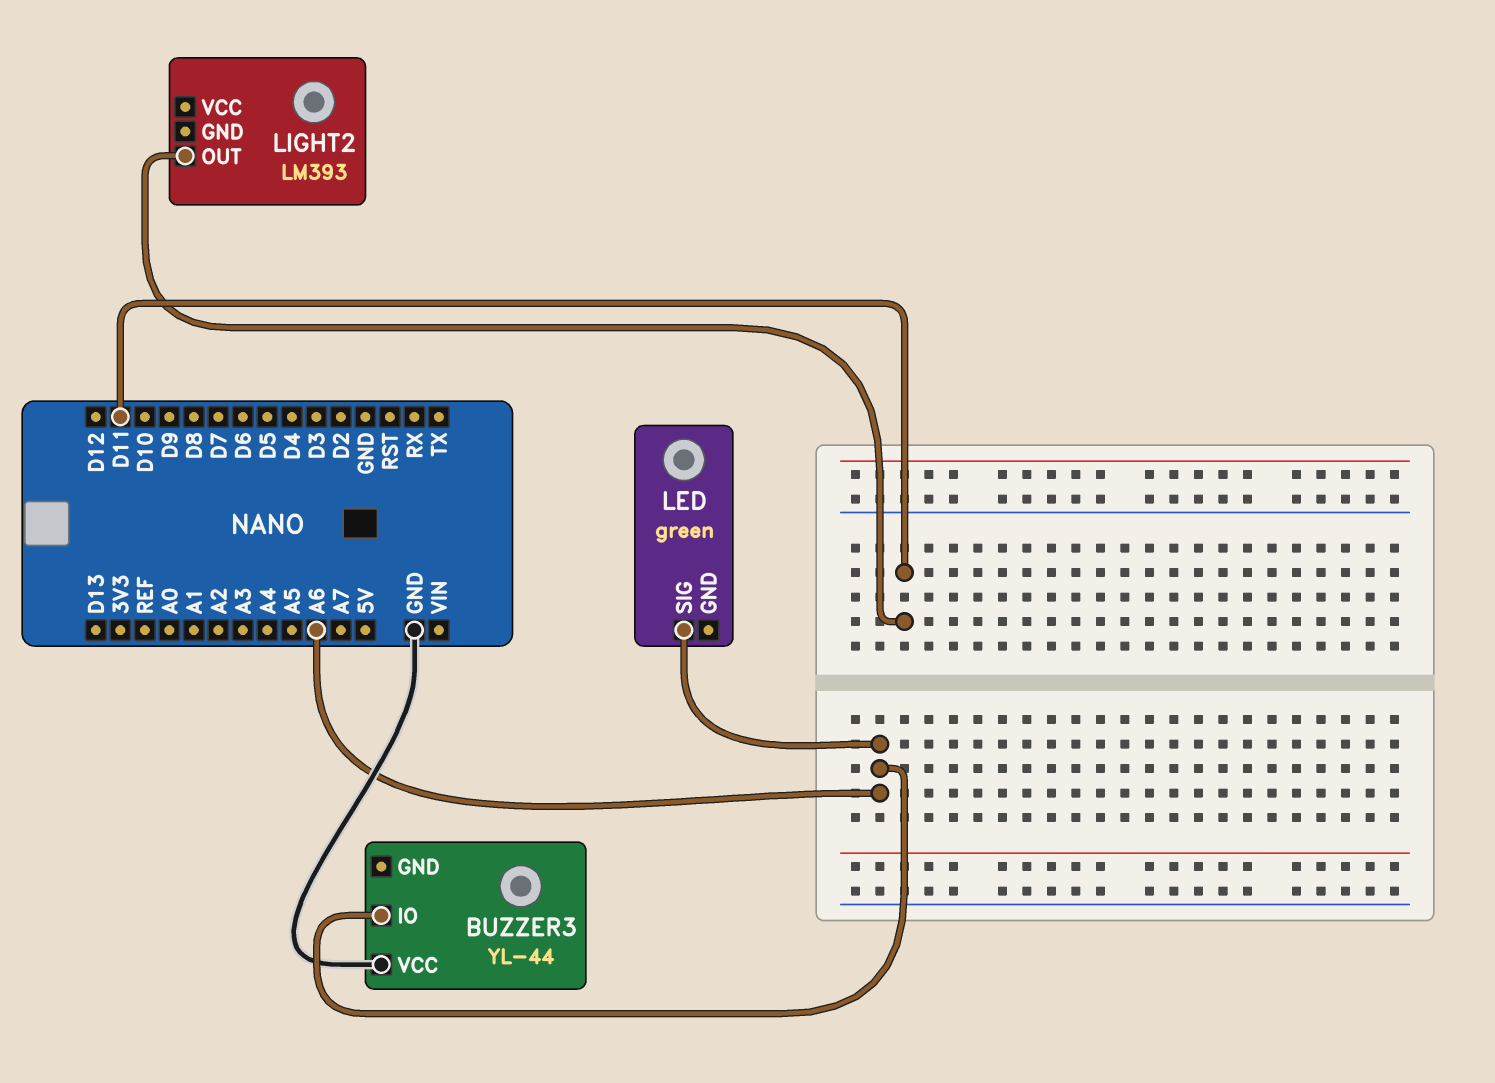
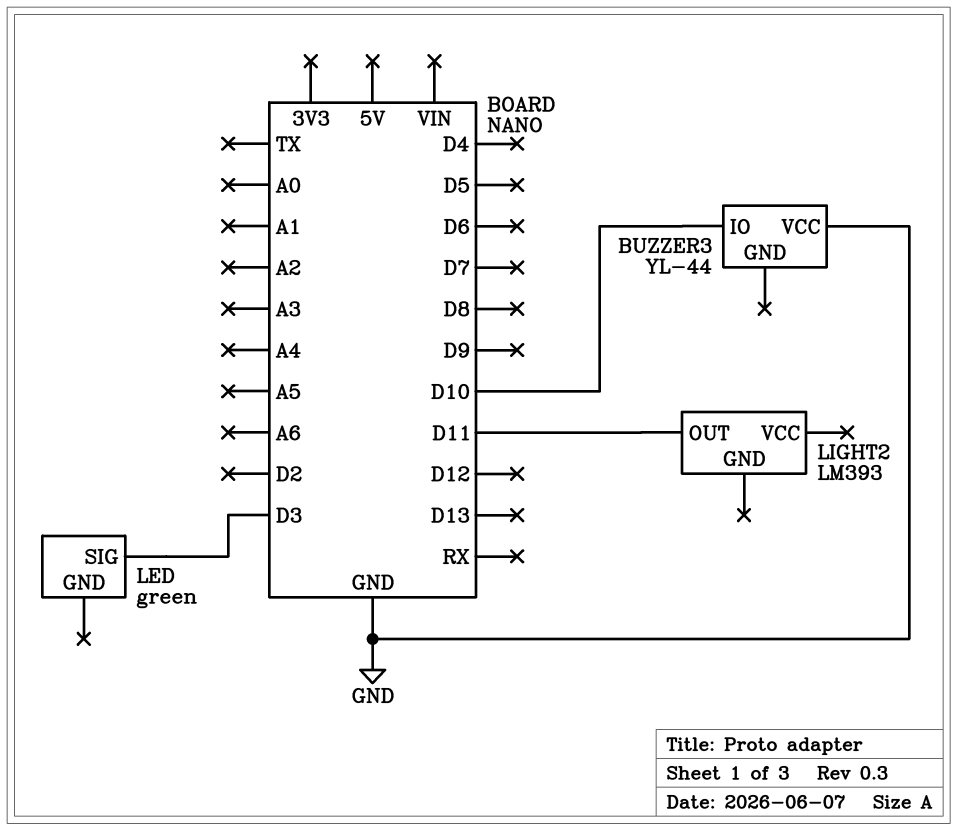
BUZZER3 pin IO: A6 -> D10
LED pin SIG: A6 -> D3

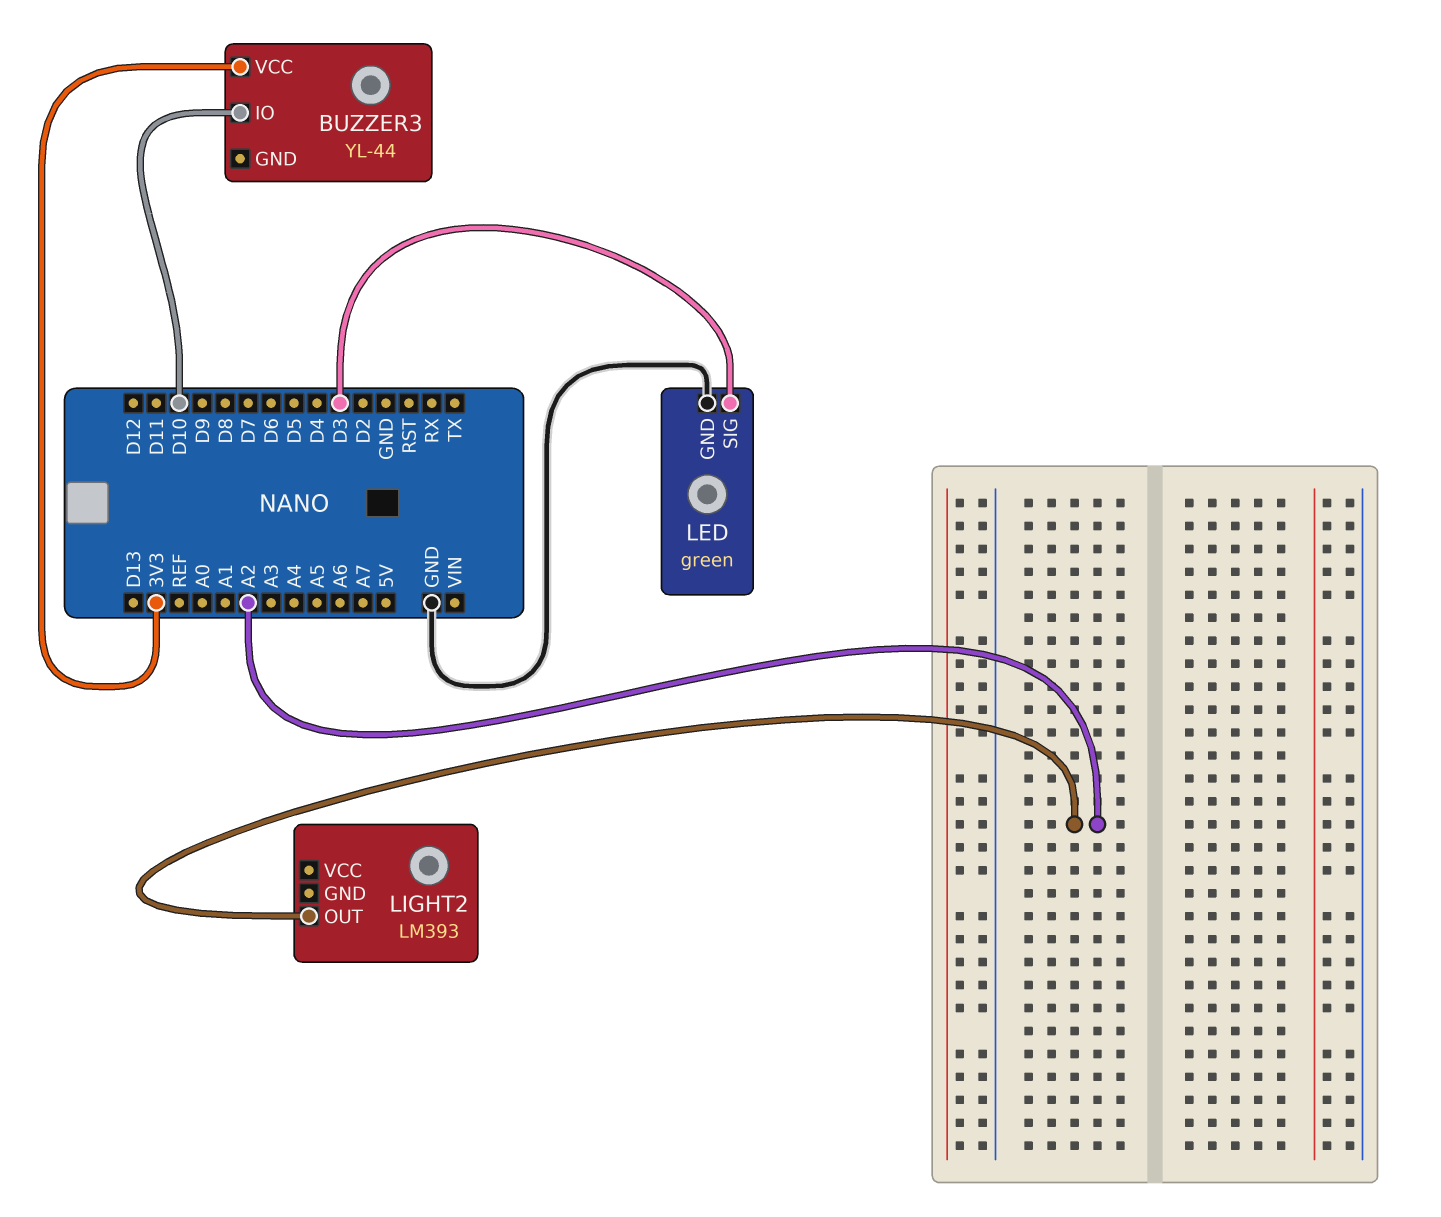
BUZZER3 pin VCC: GND -> 3V3
LED pin GND: none -> GND
LIGHT2 pin OUT: D11 -> A2

